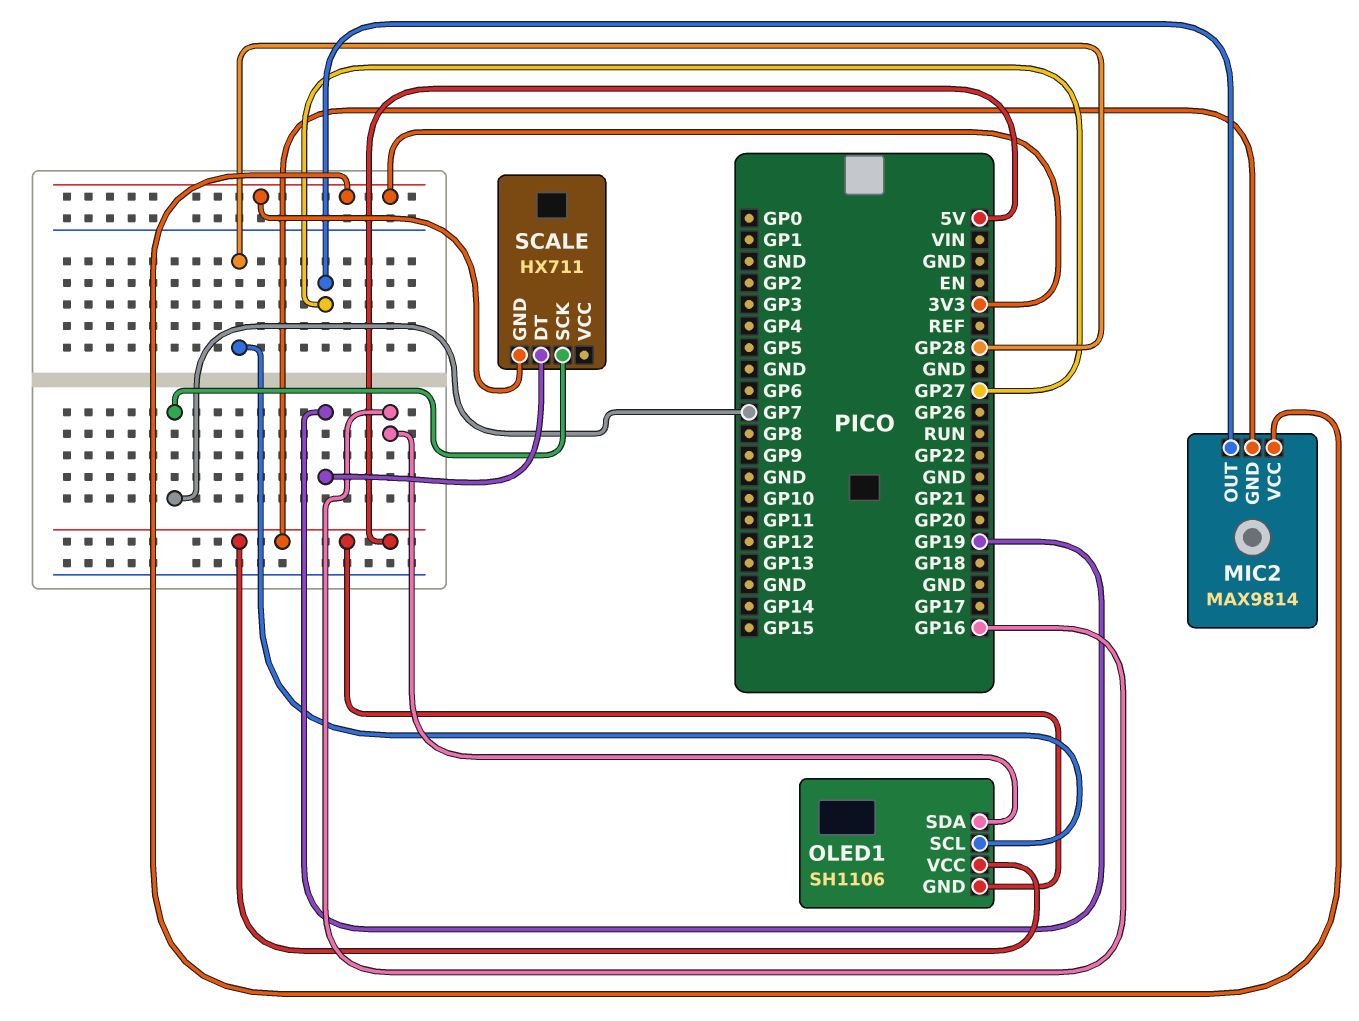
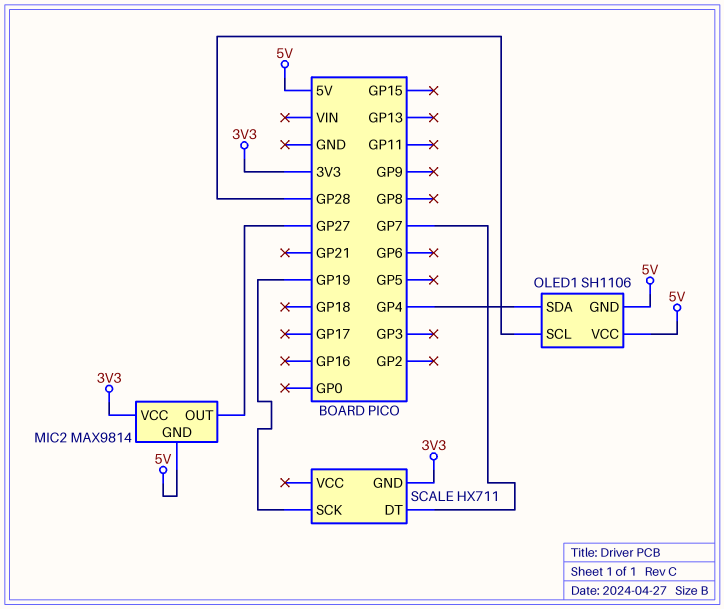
OLED1 pin SDA: GP16 -> GP4
SCALE pin DT: GP19 -> GP7
SCALE pin SCK: GP7 -> GP19

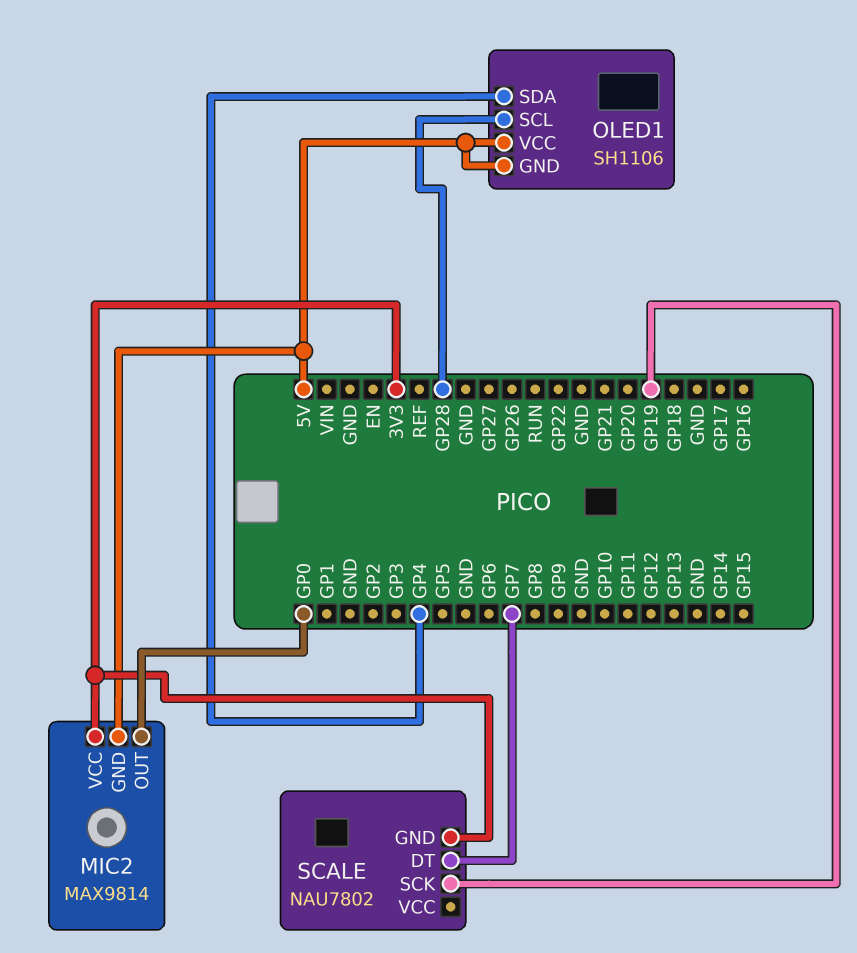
MIC2 pin OUT: GP27 -> GP0
SCALE: HX711 -> NAU7802

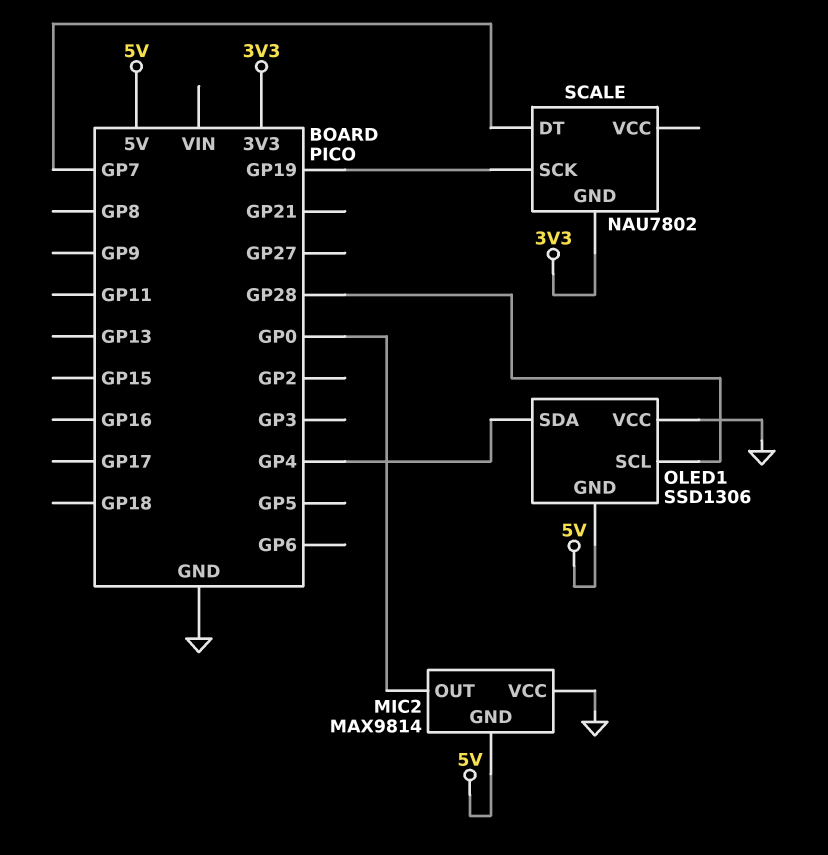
MIC2 pin VCC: 3V3 -> GND
OLED1: SH1106 -> SSD1306
OLED1 pin VCC: 5V -> GND

